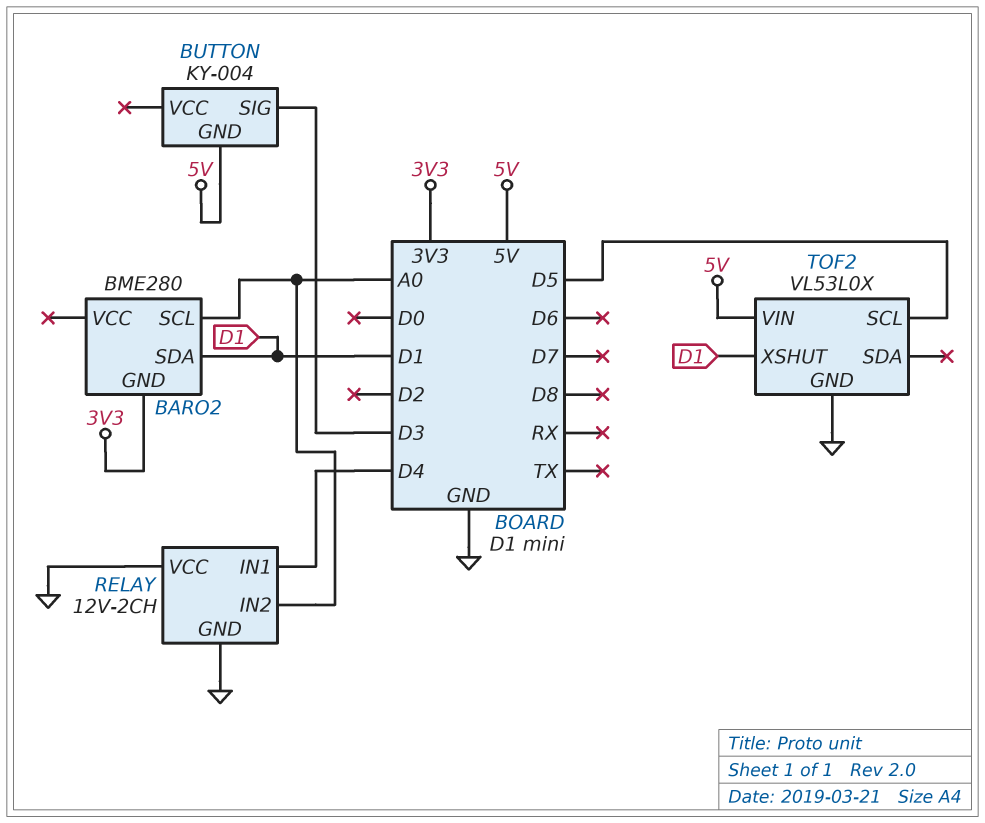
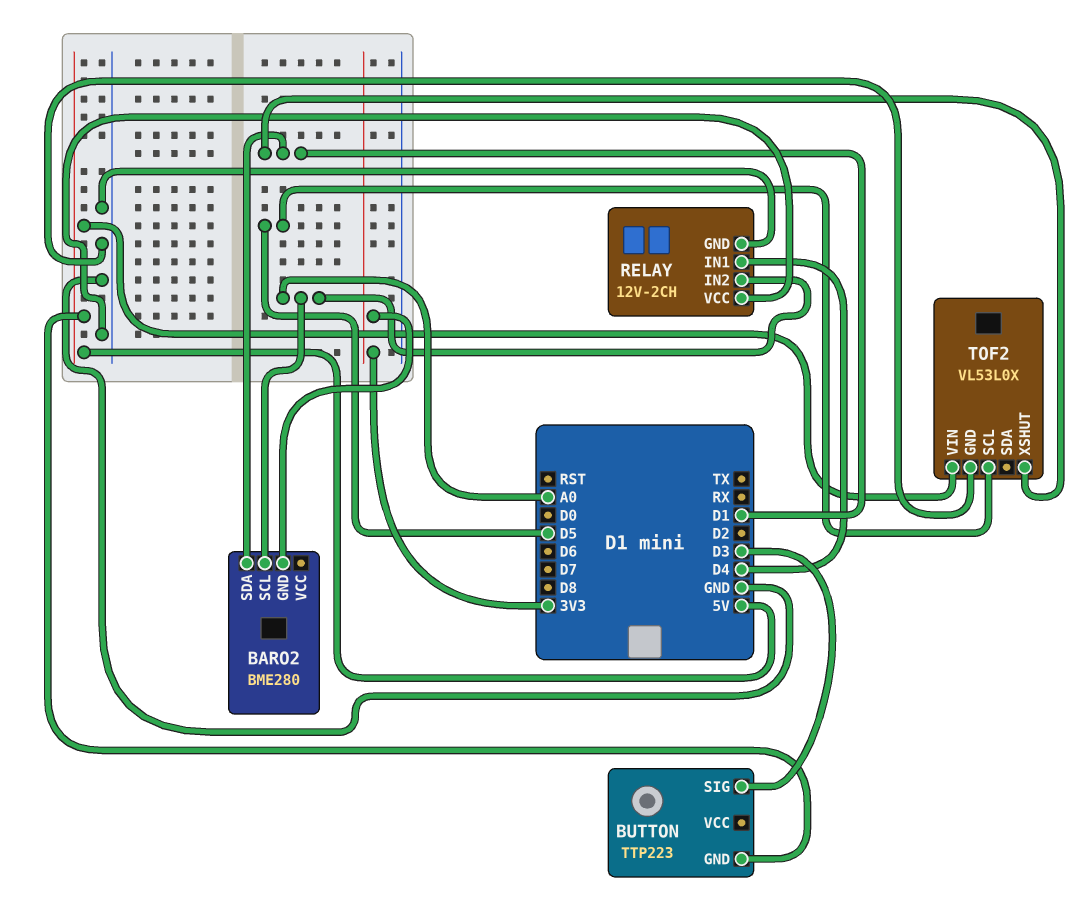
BUTTON: KY-004 -> TTP223

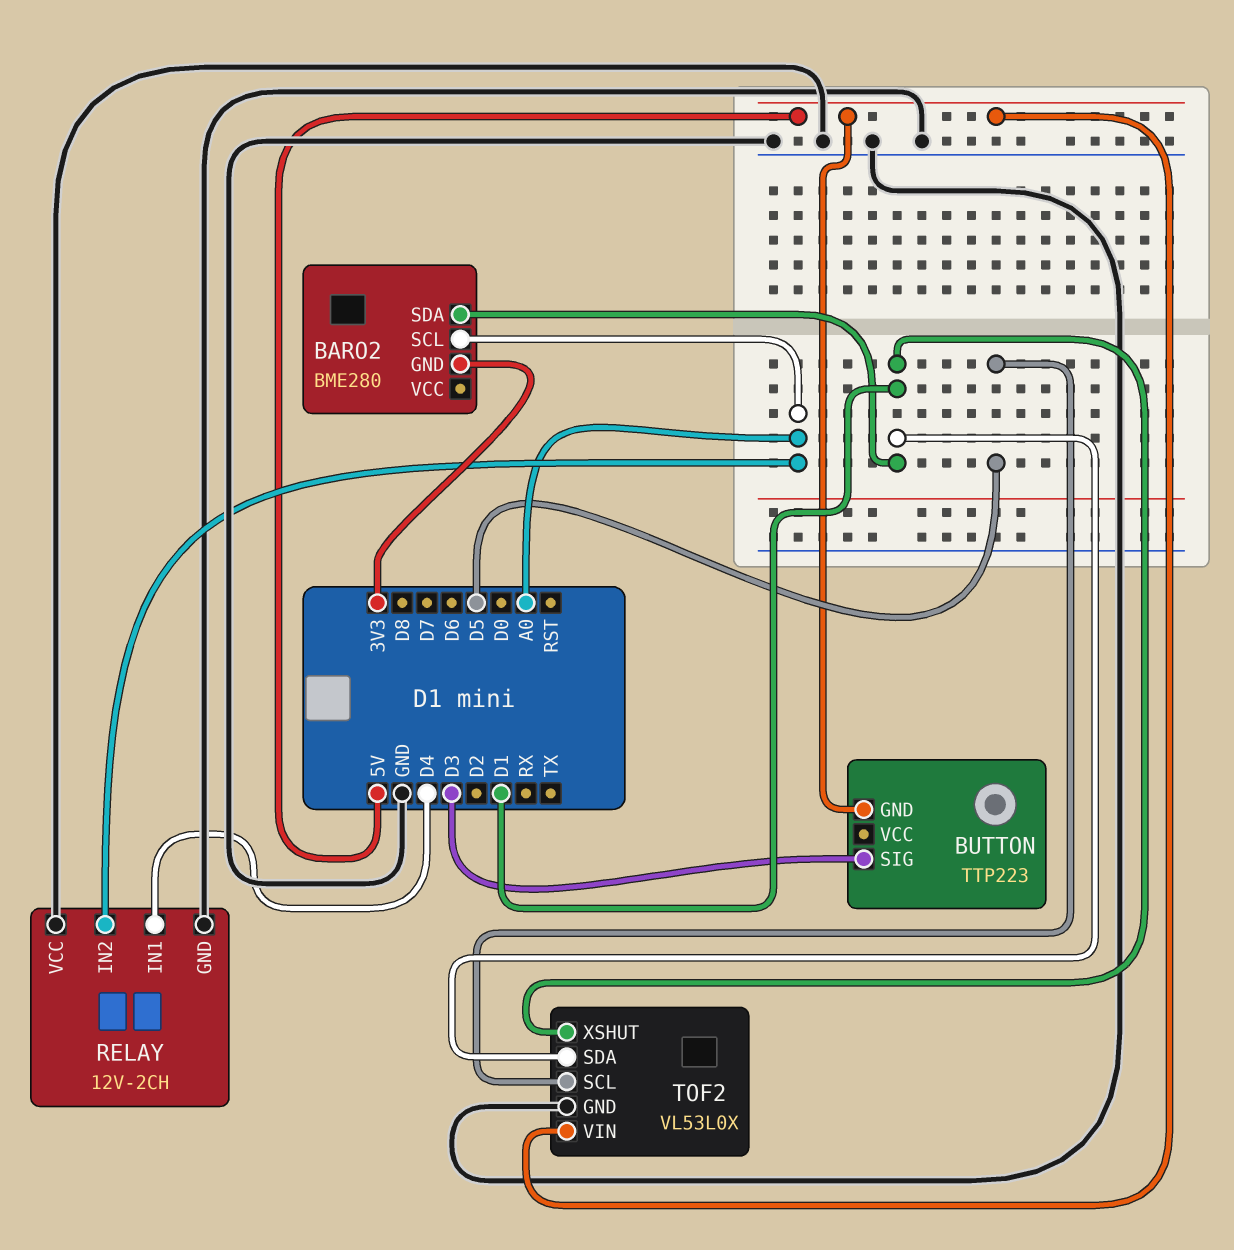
TOF2 pin SDA: none -> D1

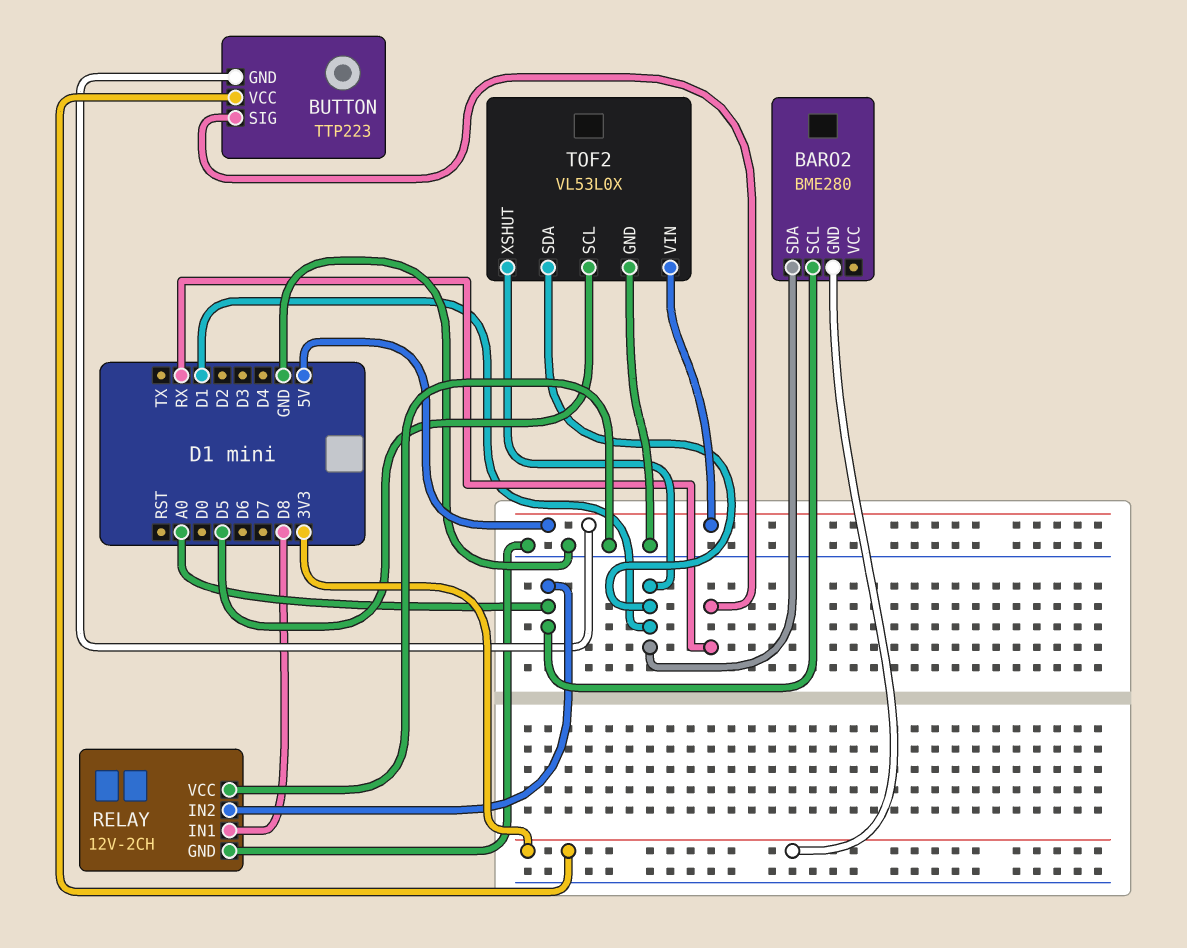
BUTTON pin SIG: D3 -> RX
BUTTON pin VCC: none -> 3V3
RELAY pin IN1: D4 -> D8

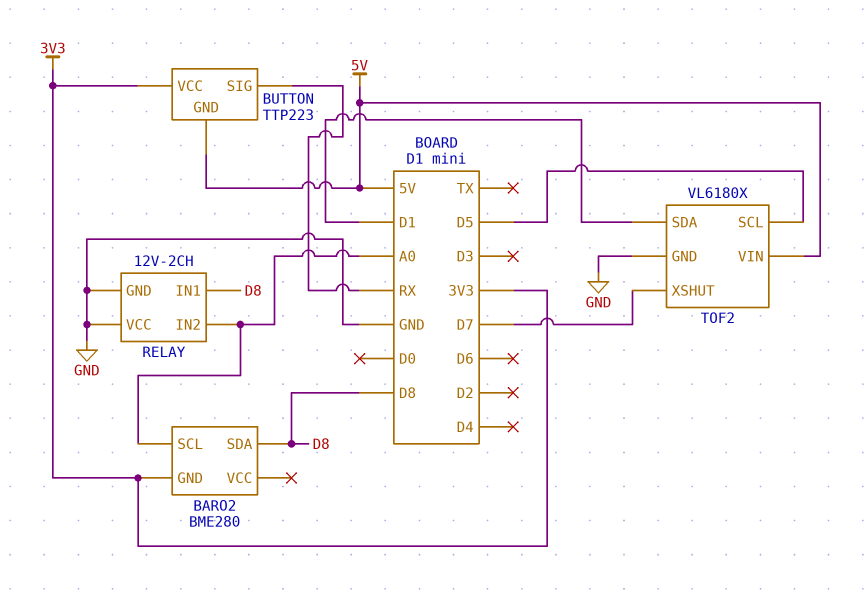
BARO2 pin SDA: D1 -> D8
TOF2: VL53L0X -> VL6180X
TOF2 pin XSHUT: D1 -> D7

